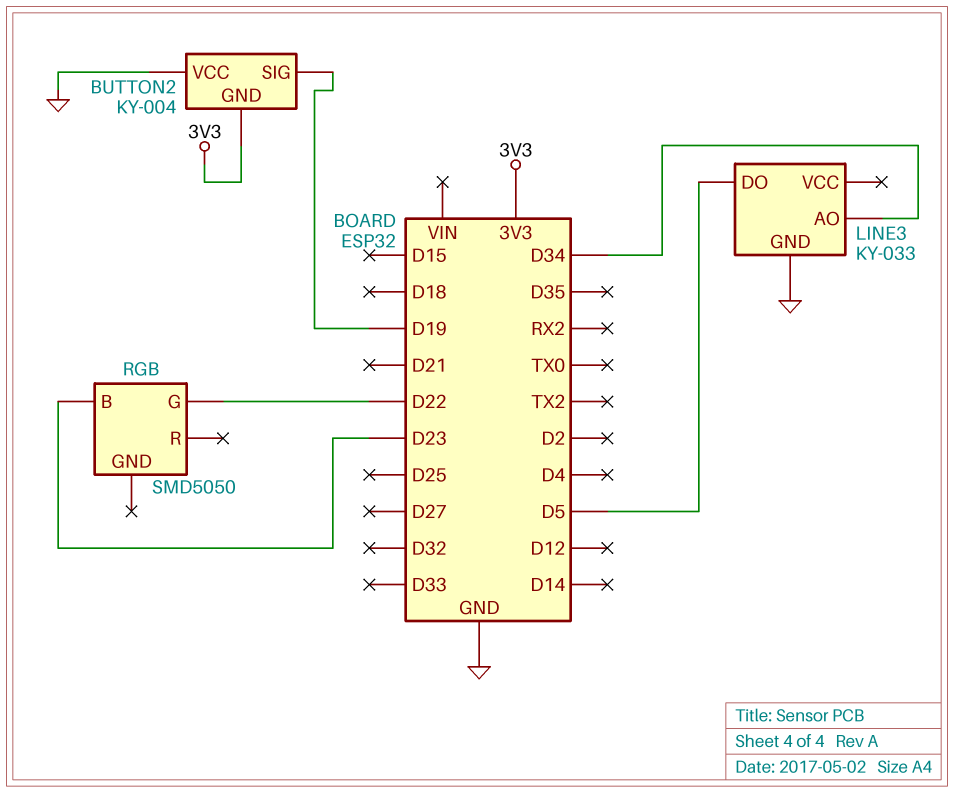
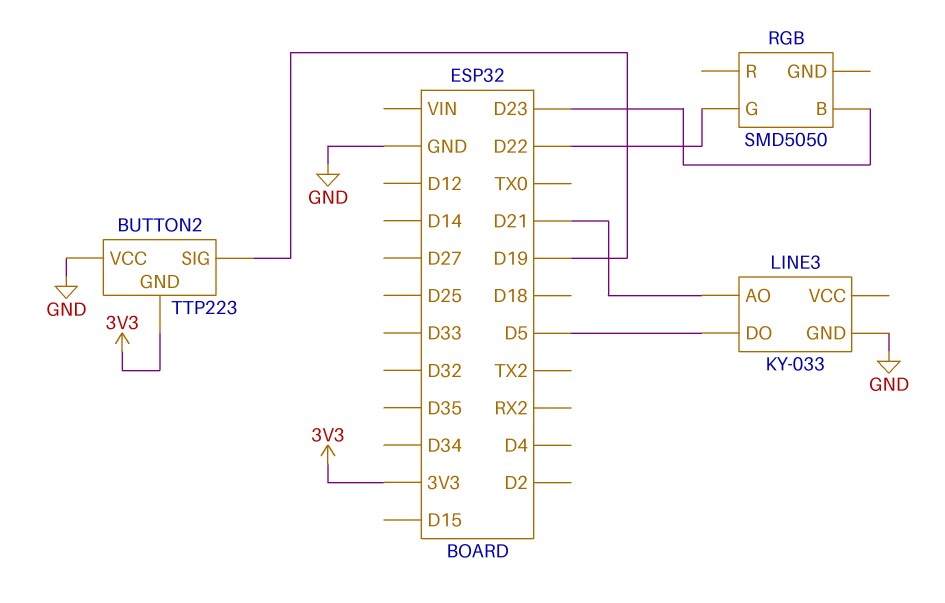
BUTTON2: KY-004 -> TTP223
LINE3 pin AO: D34 -> D21

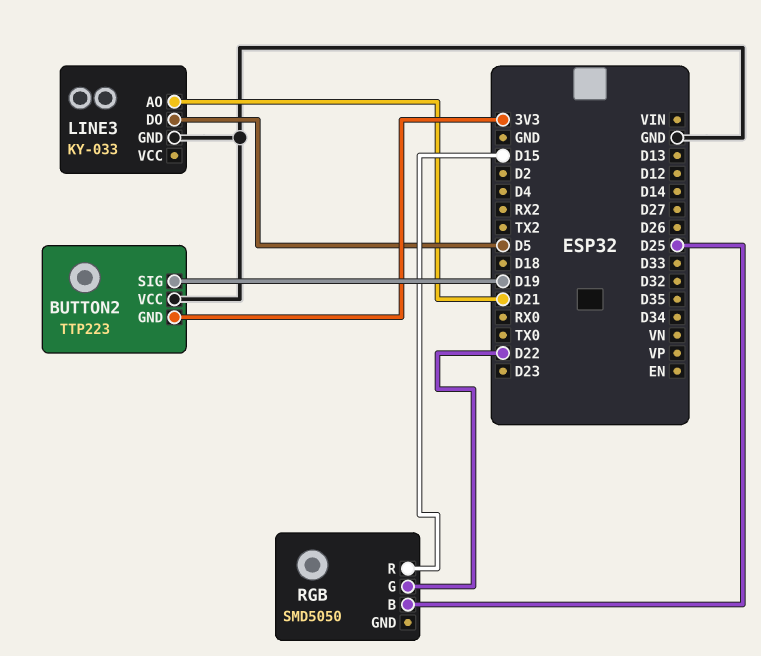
RGB pin B: D23 -> D25
RGB pin R: none -> D15

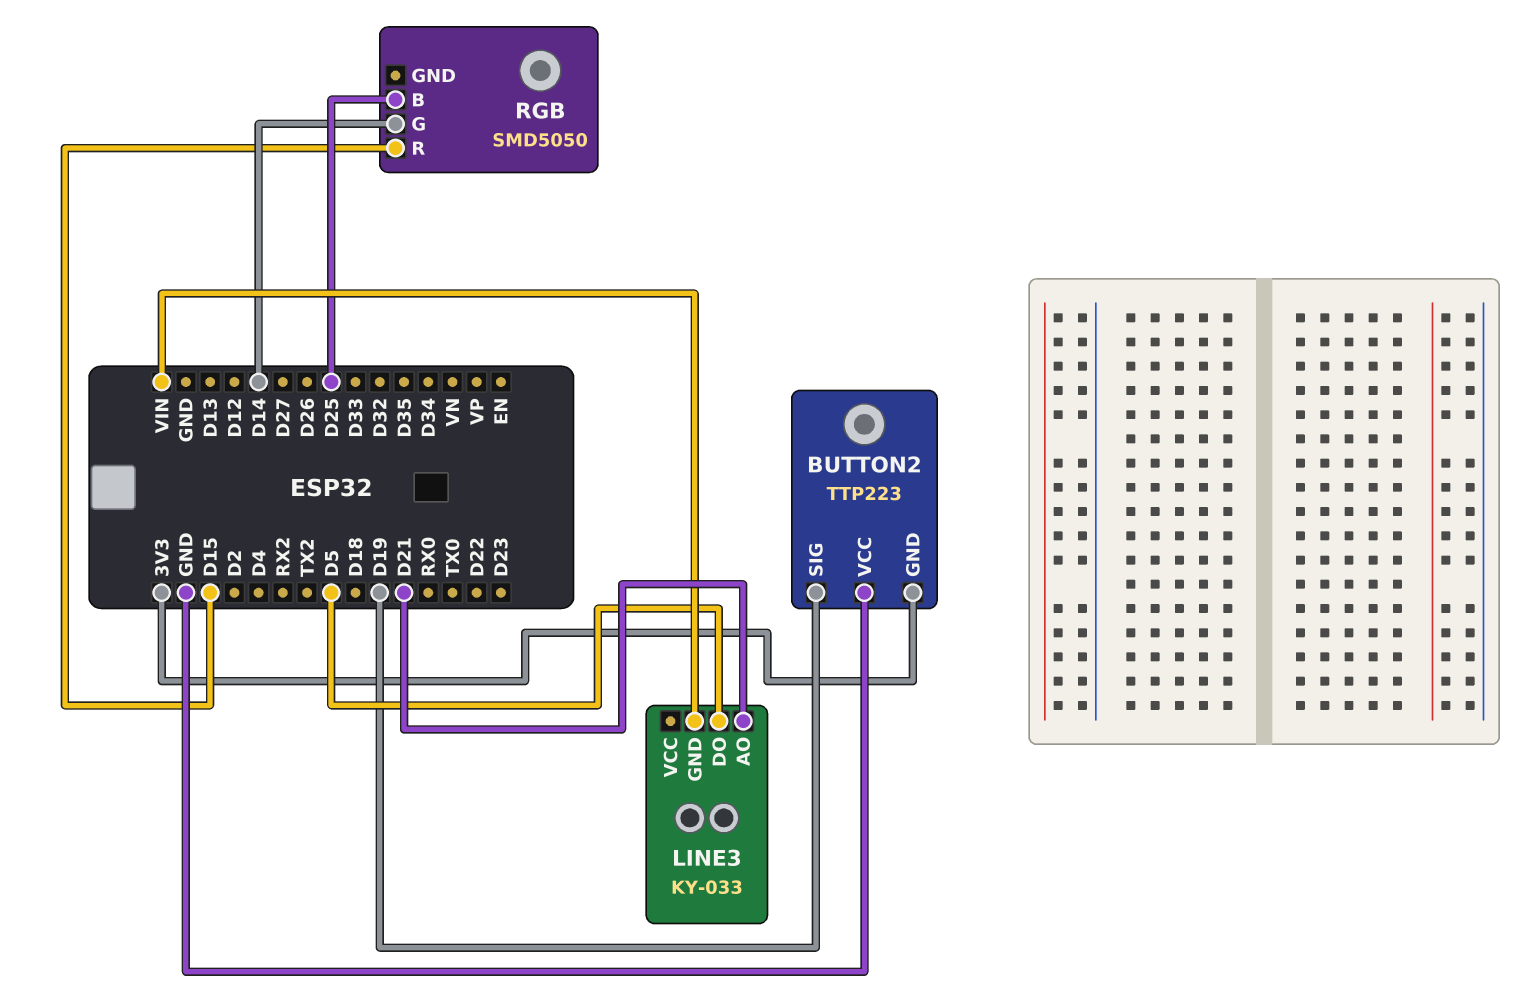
LINE3 pin GND: GND -> VIN
RGB pin G: D22 -> D14

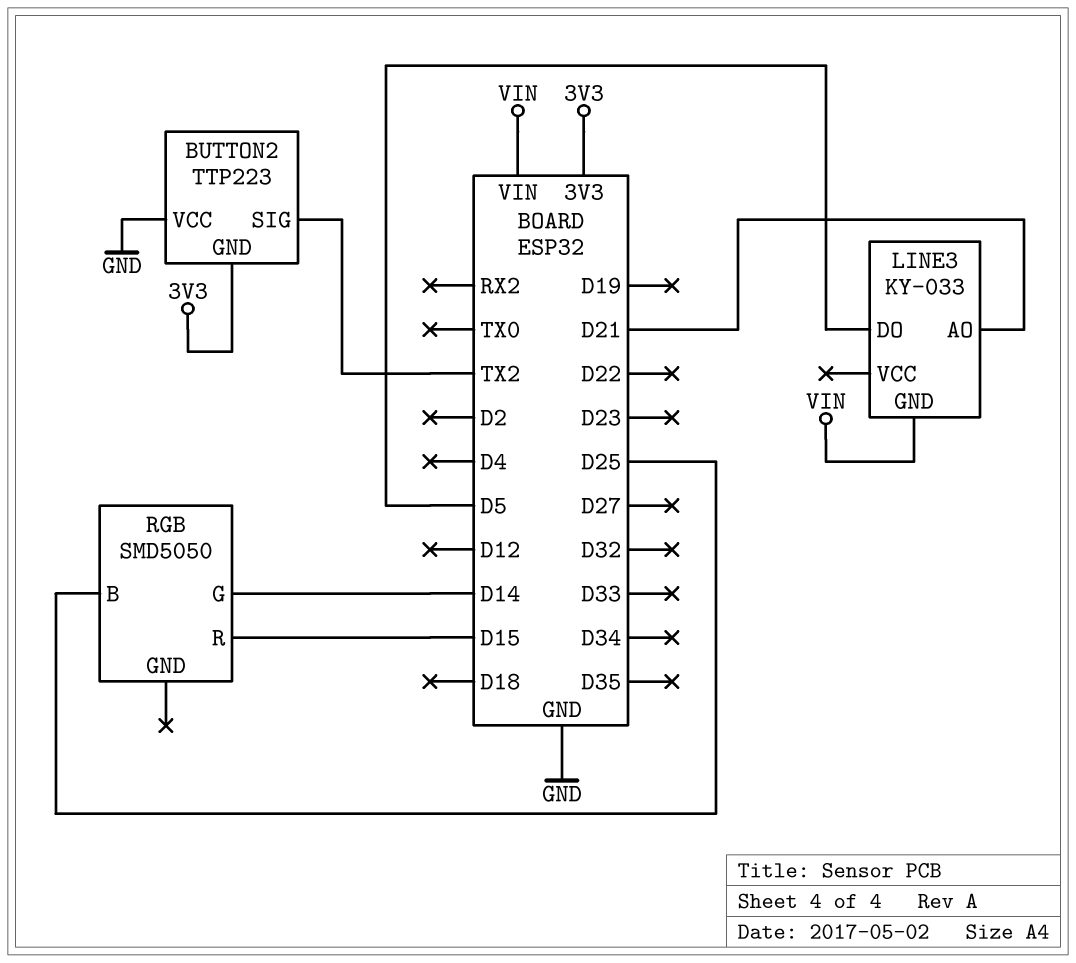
BUTTON2 pin SIG: D19 -> TX2

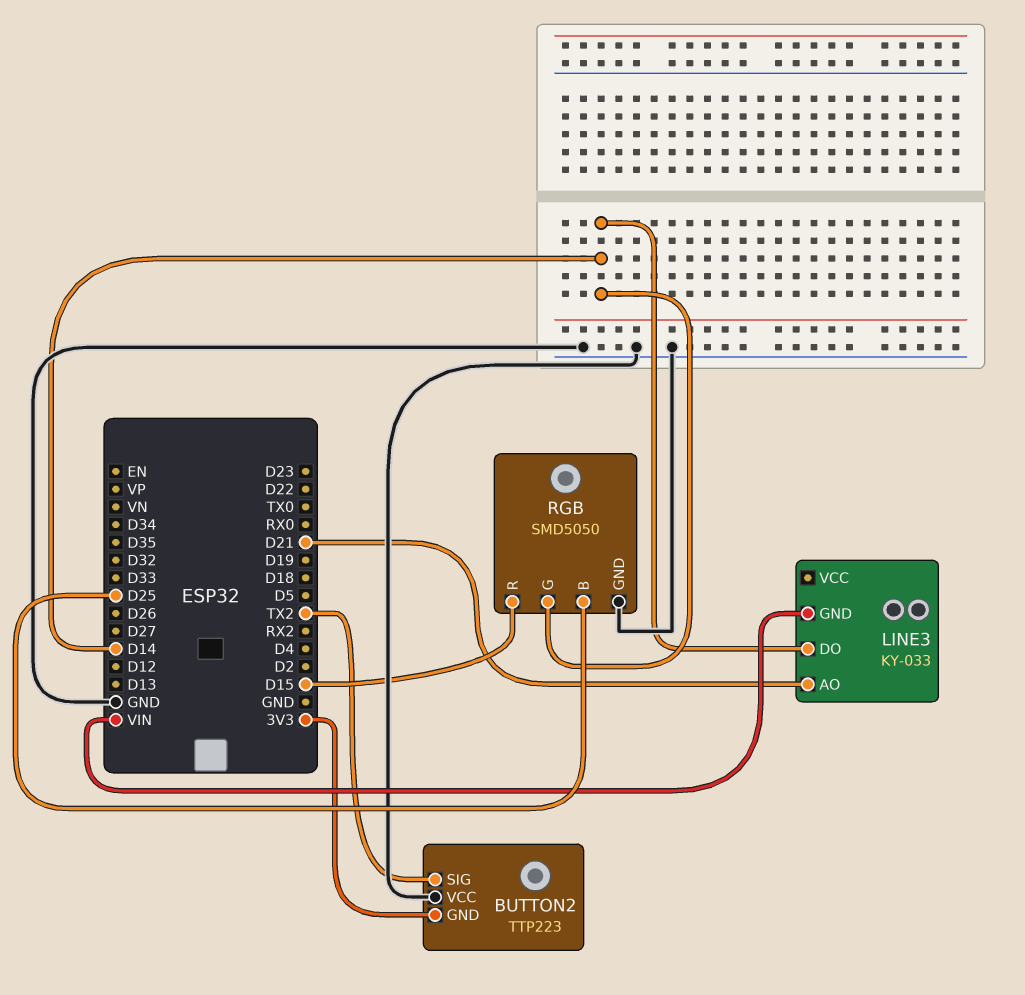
LINE3 pin DO: D5 -> D14
RGB pin GND: none -> GND

